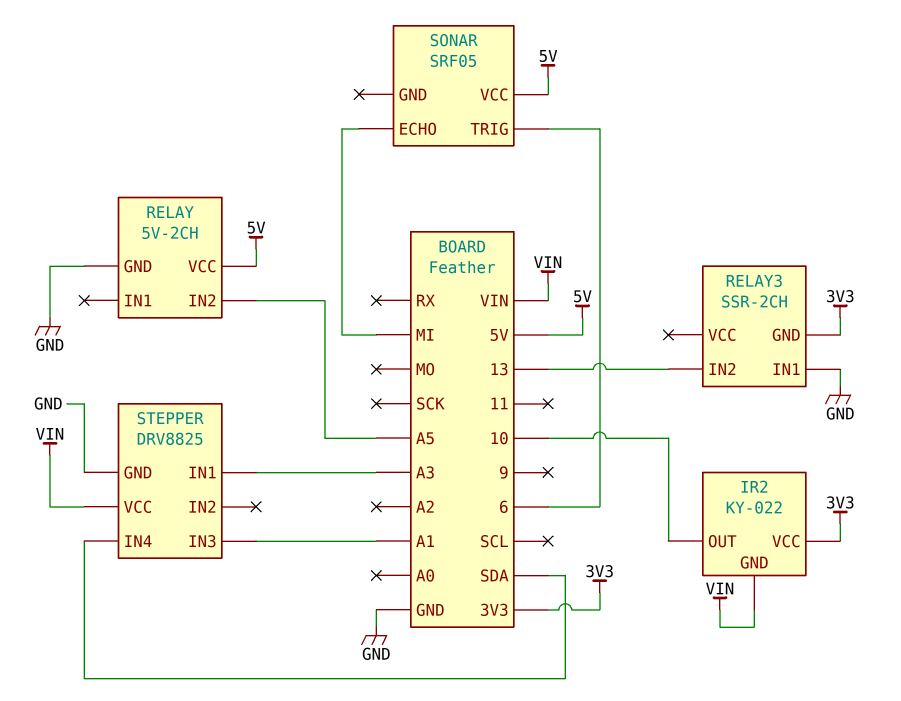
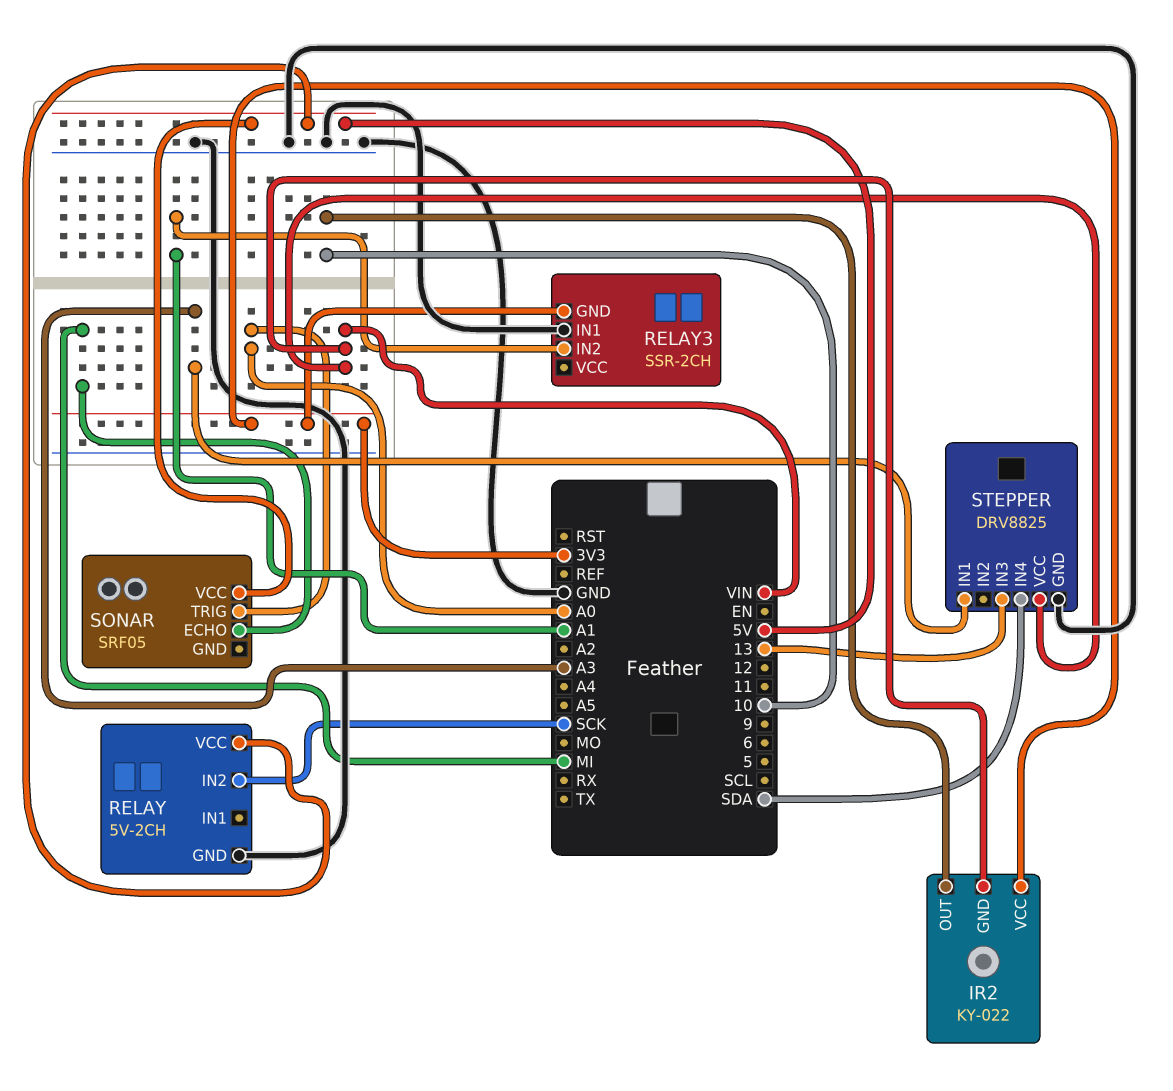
RELAY pin IN2: A5 -> SCK
RELAY3 pin IN2: 13 -> A1
SONAR pin TRIG: 6 -> A0
STEPPER pin IN3: A1 -> 13

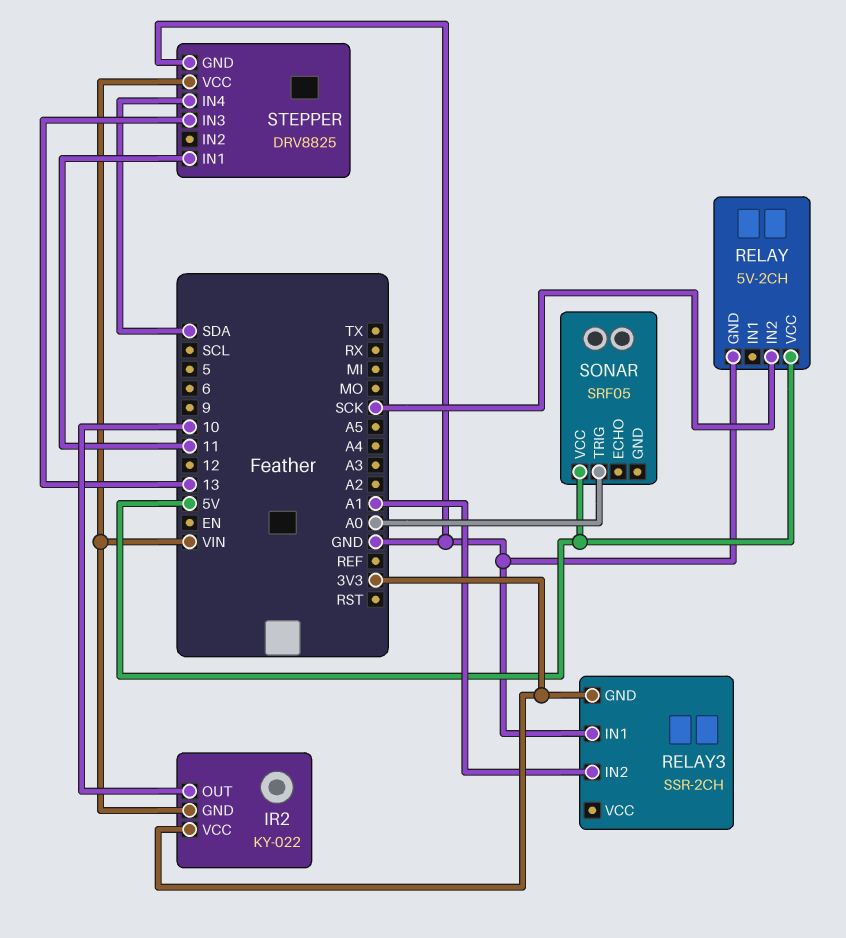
SONAR pin ECHO: MI -> none
STEPPER pin IN1: A3 -> 11

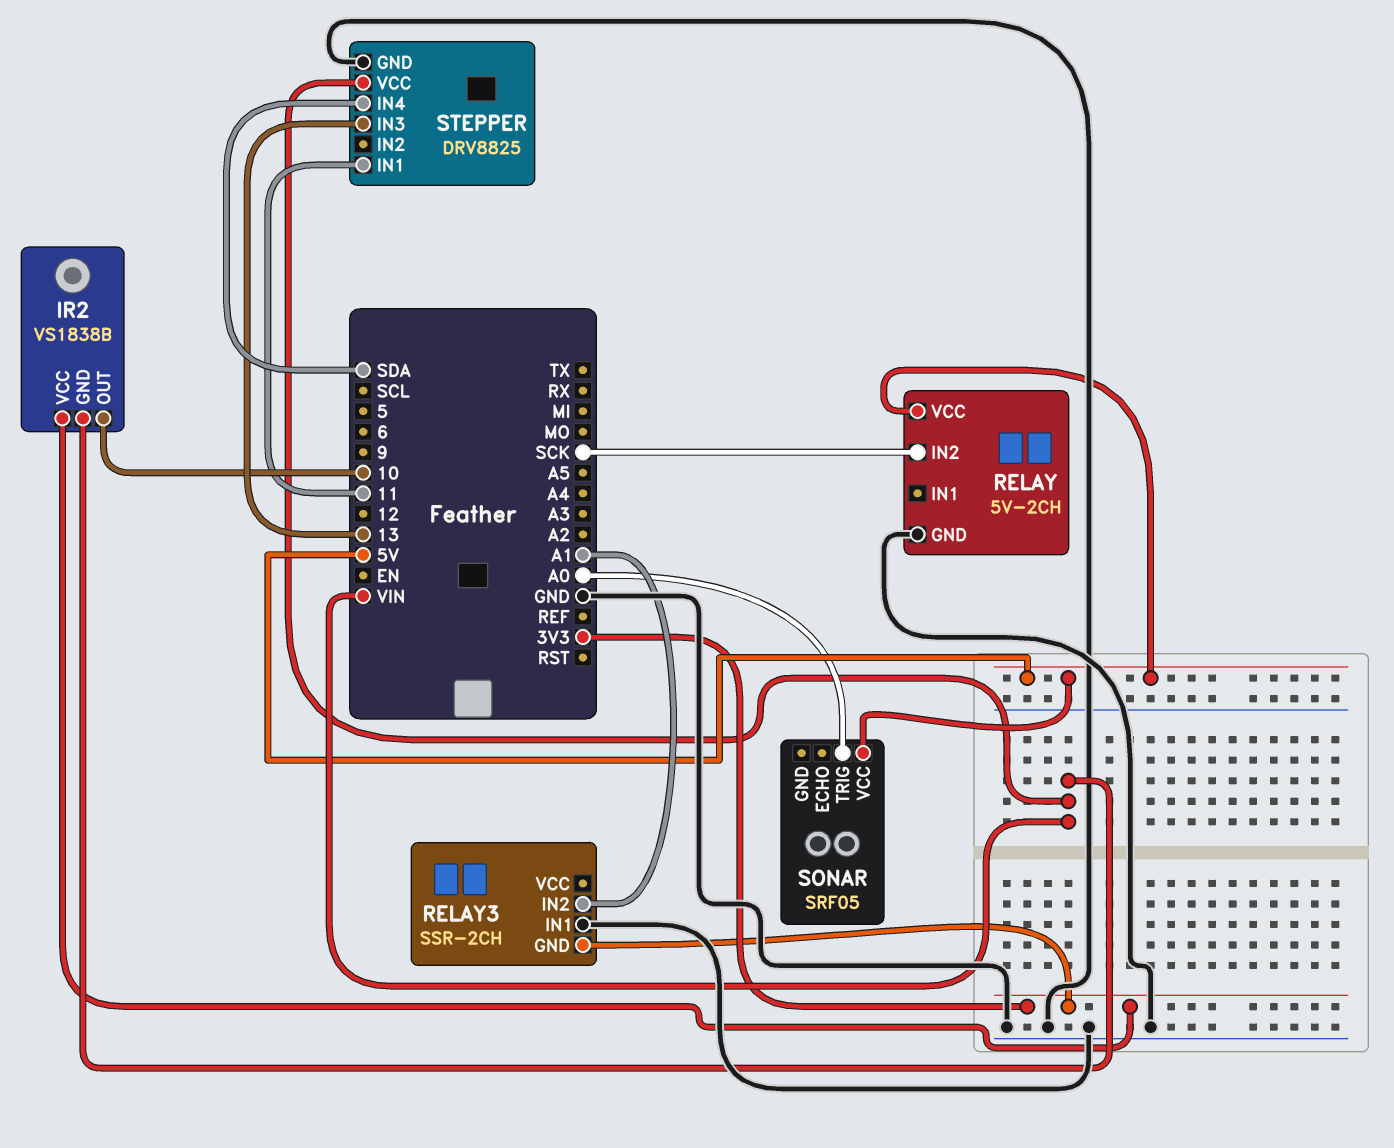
IR2: KY-022 -> VS1838B

